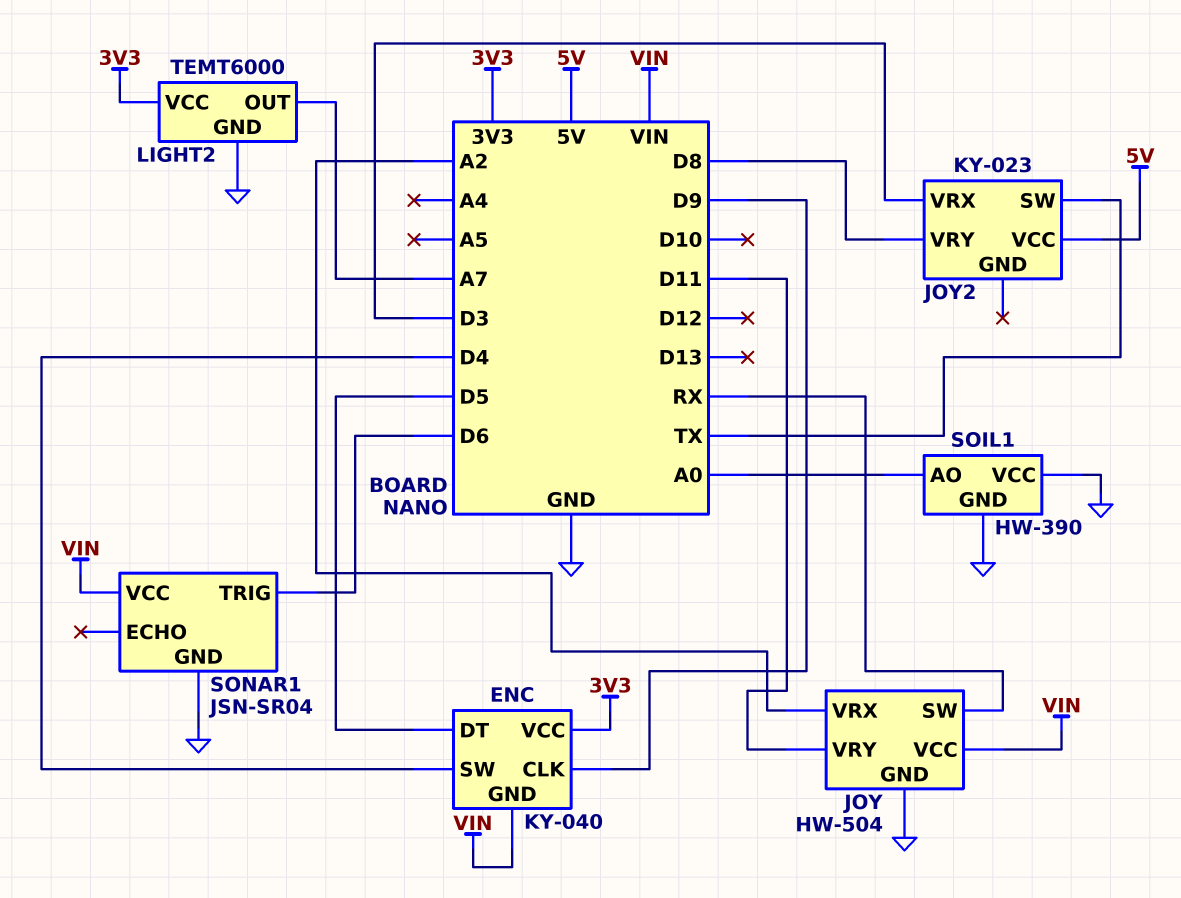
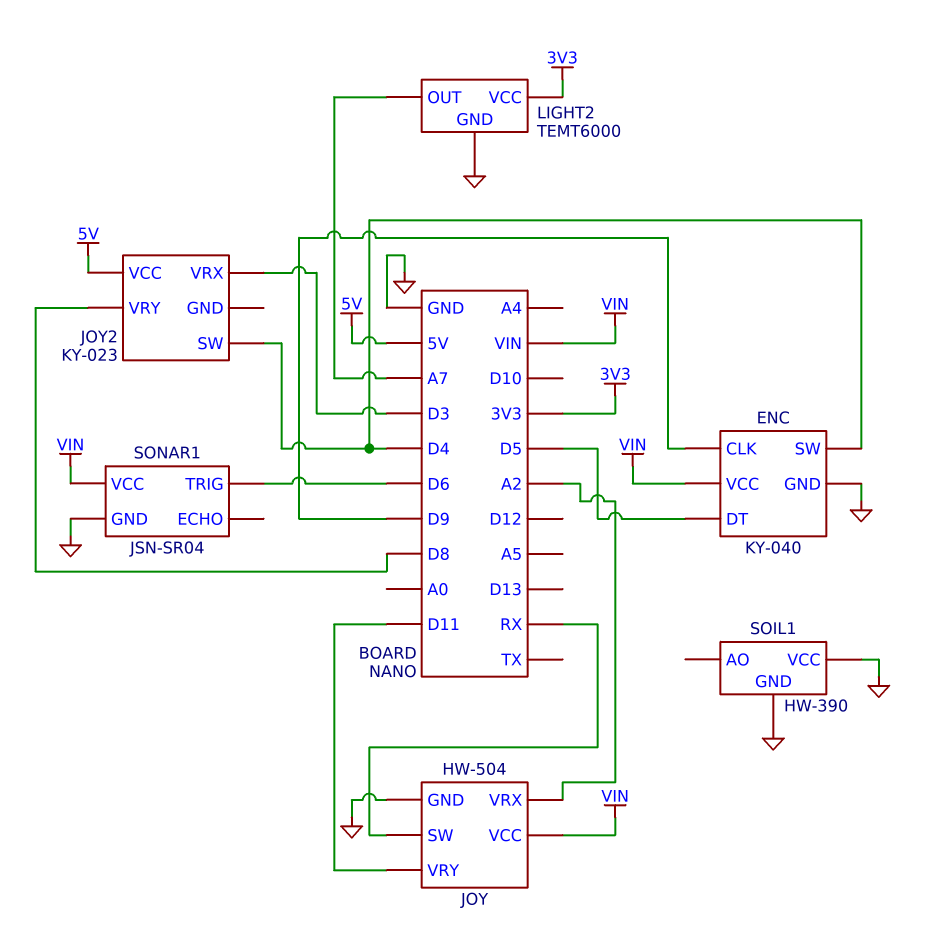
ENC pin GND: VIN -> GND
ENC pin VCC: 3V3 -> VIN
JOY2 pin SW: TX -> D4
SOIL1 pin AO: A0 -> none

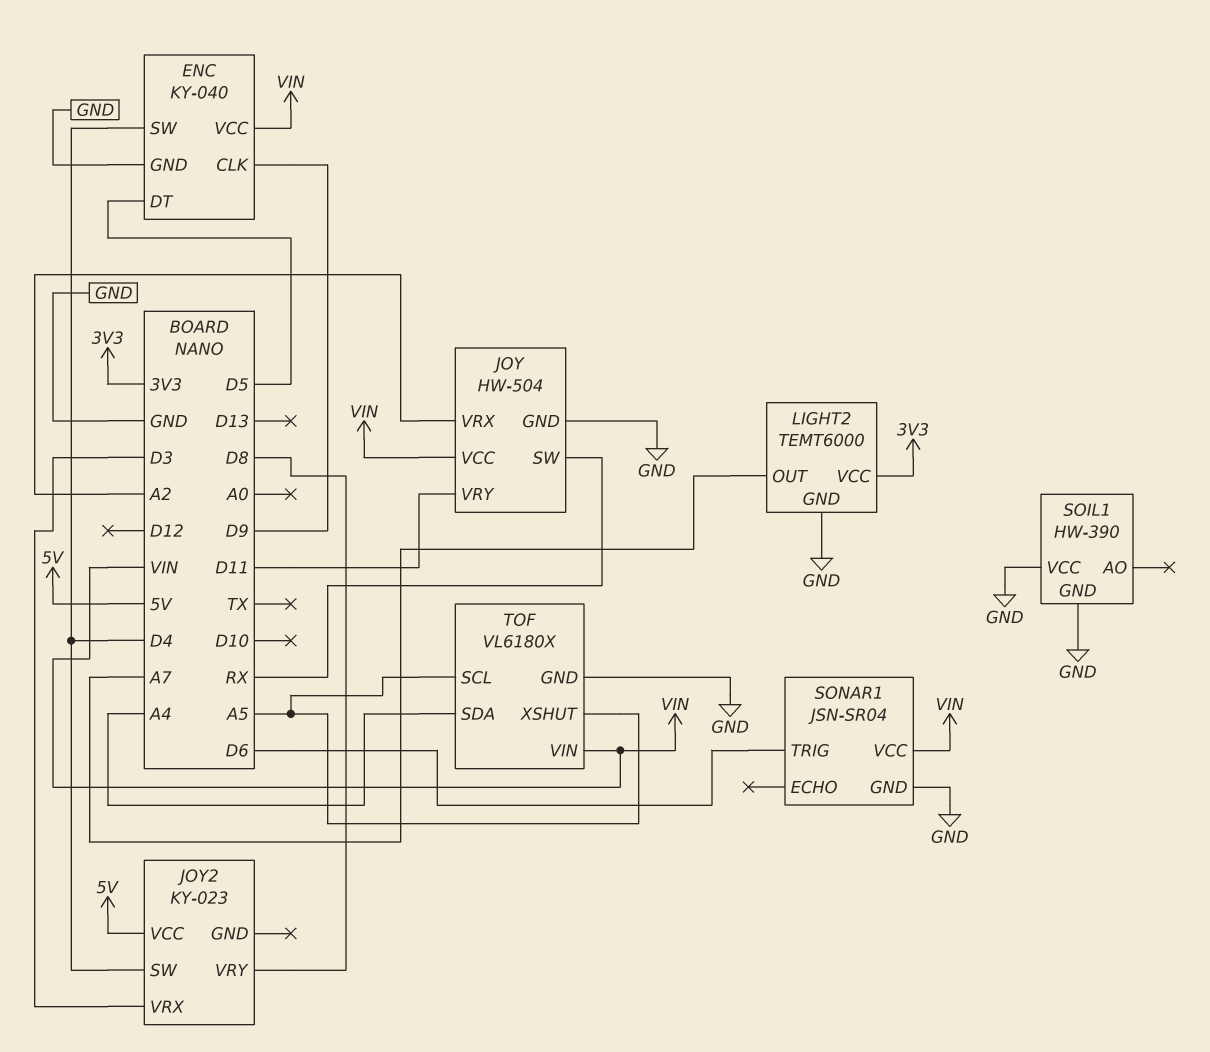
TOF: none -> VL6180X
TOF pin GND: none -> GND
TOF pin SCL: none -> A5
TOF pin SDA: none -> A4
TOF pin VIN: none -> VIN
TOF pin XSHUT: none -> A5

